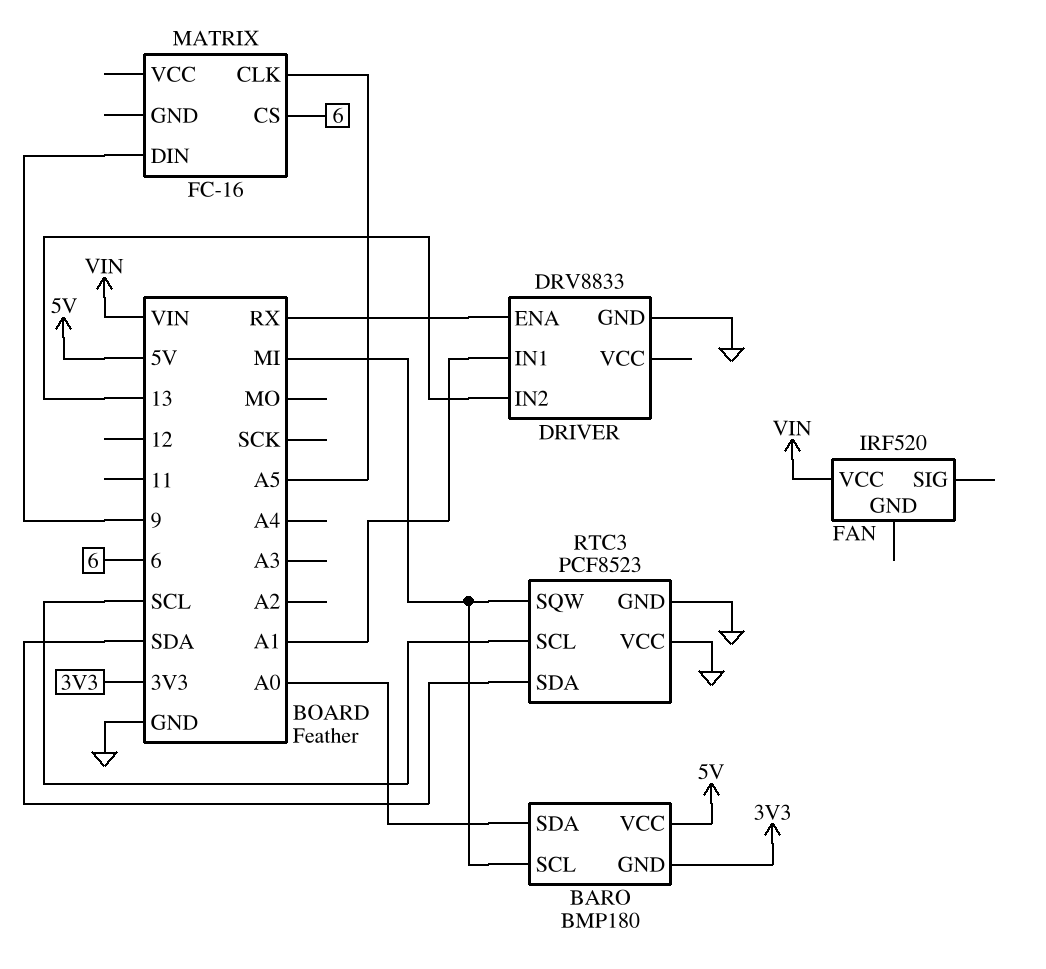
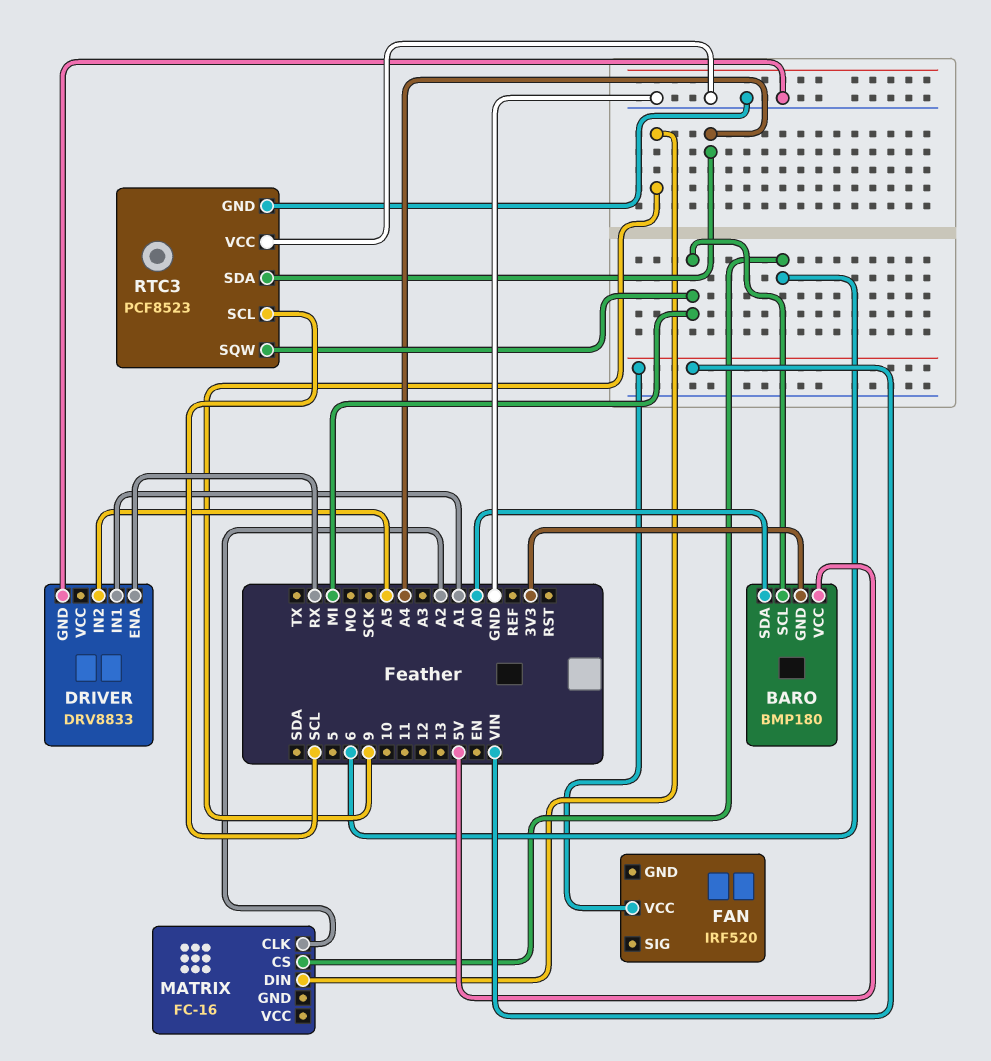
DRIVER pin IN2: 13 -> A5
MATRIX pin CLK: A5 -> A2
RTC3 pin SDA: SDA -> A4

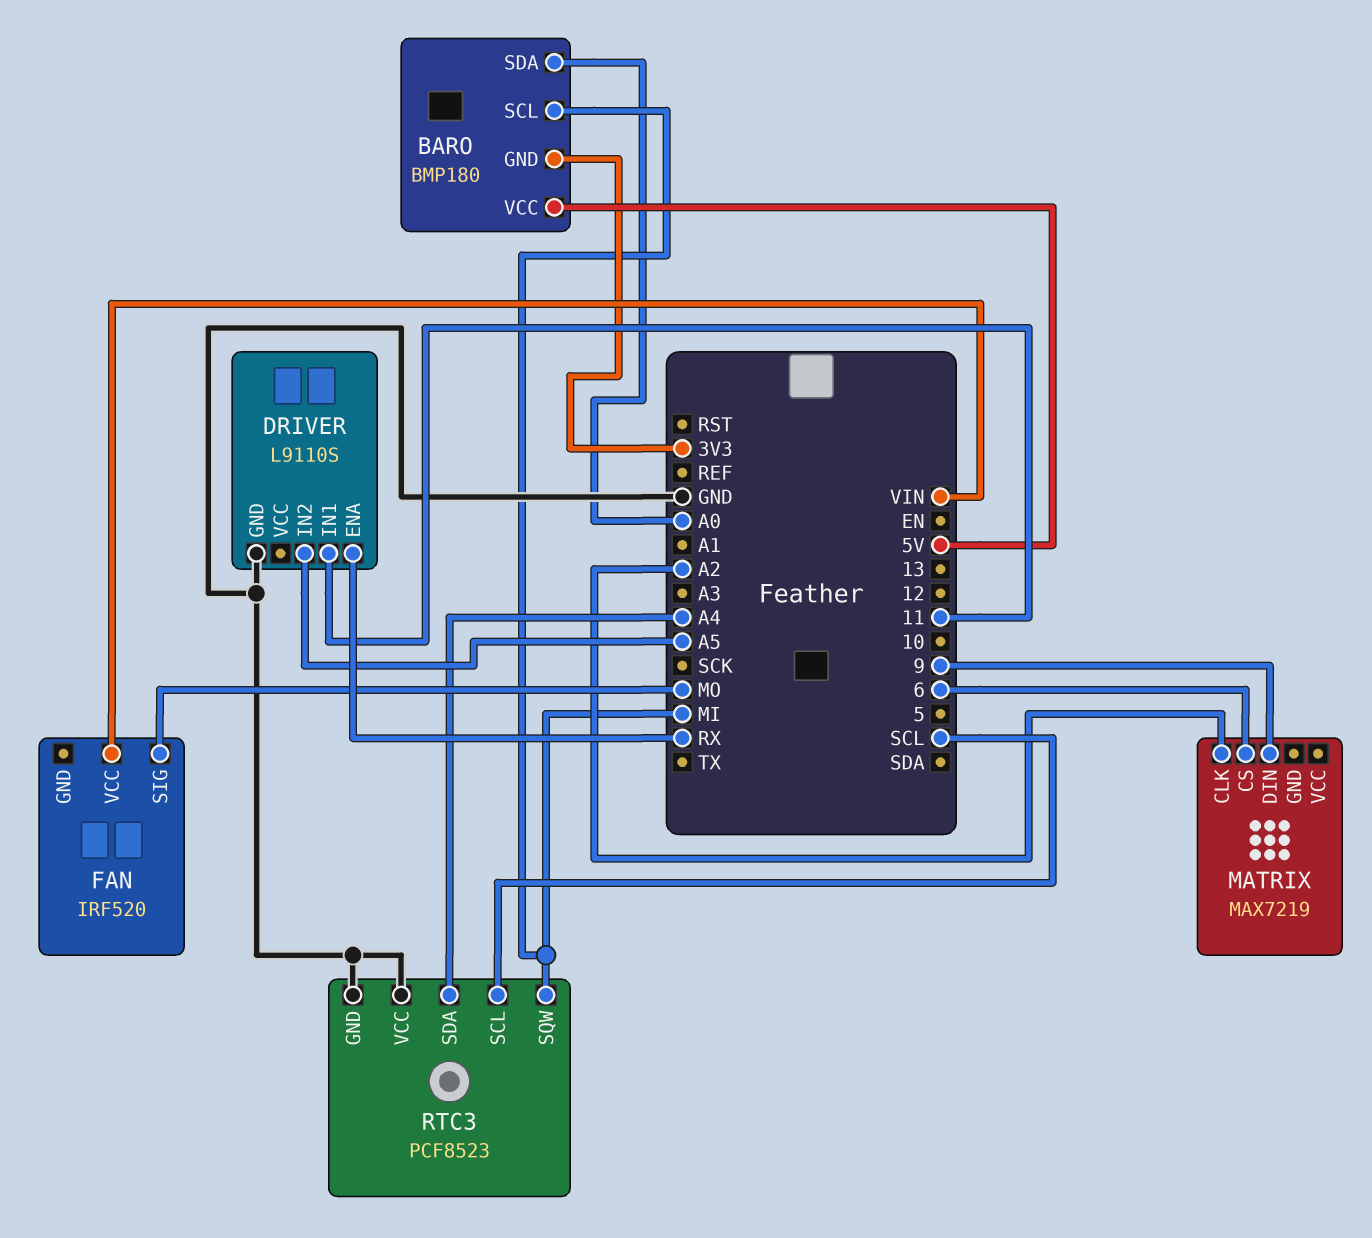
DRIVER: DRV8833 -> L9110S
DRIVER pin IN1: A1 -> 11
FAN pin SIG: none -> MO
MATRIX: FC-16 -> MAX7219

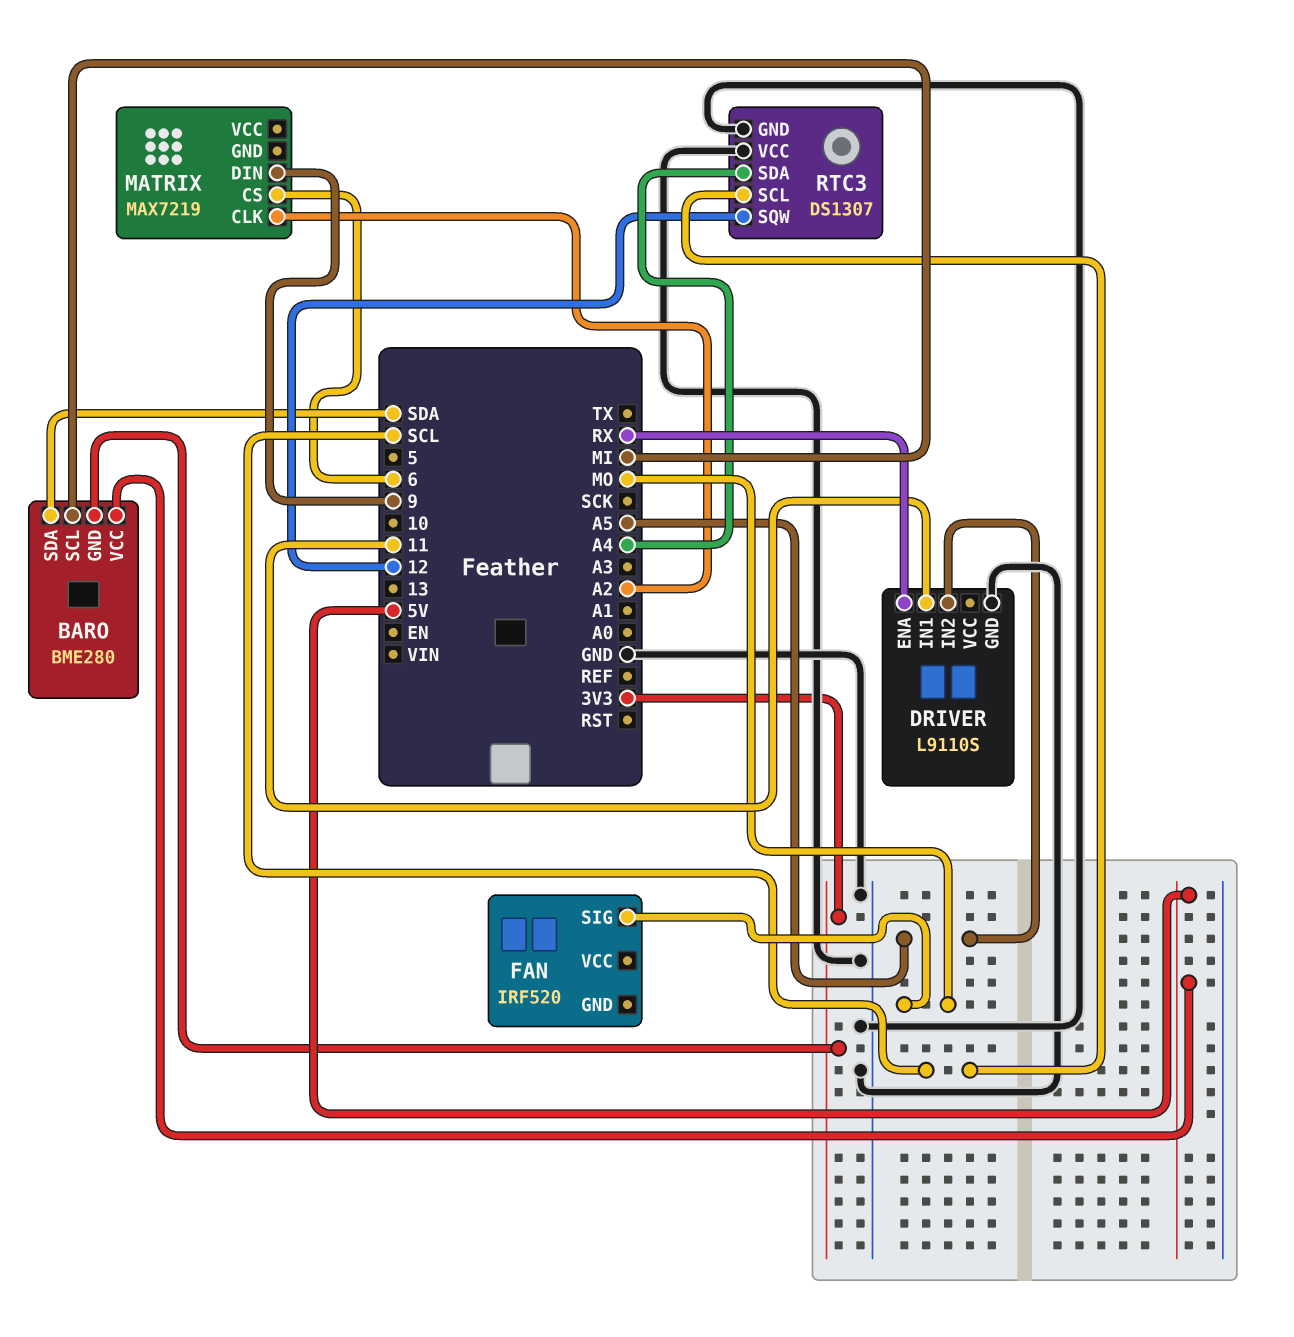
BARO: BMP180 -> BME280
BARO pin SDA: A0 -> SDA
FAN pin VCC: VIN -> none
RTC3: PCF8523 -> DS1307
RTC3 pin SQW: MI -> 12

